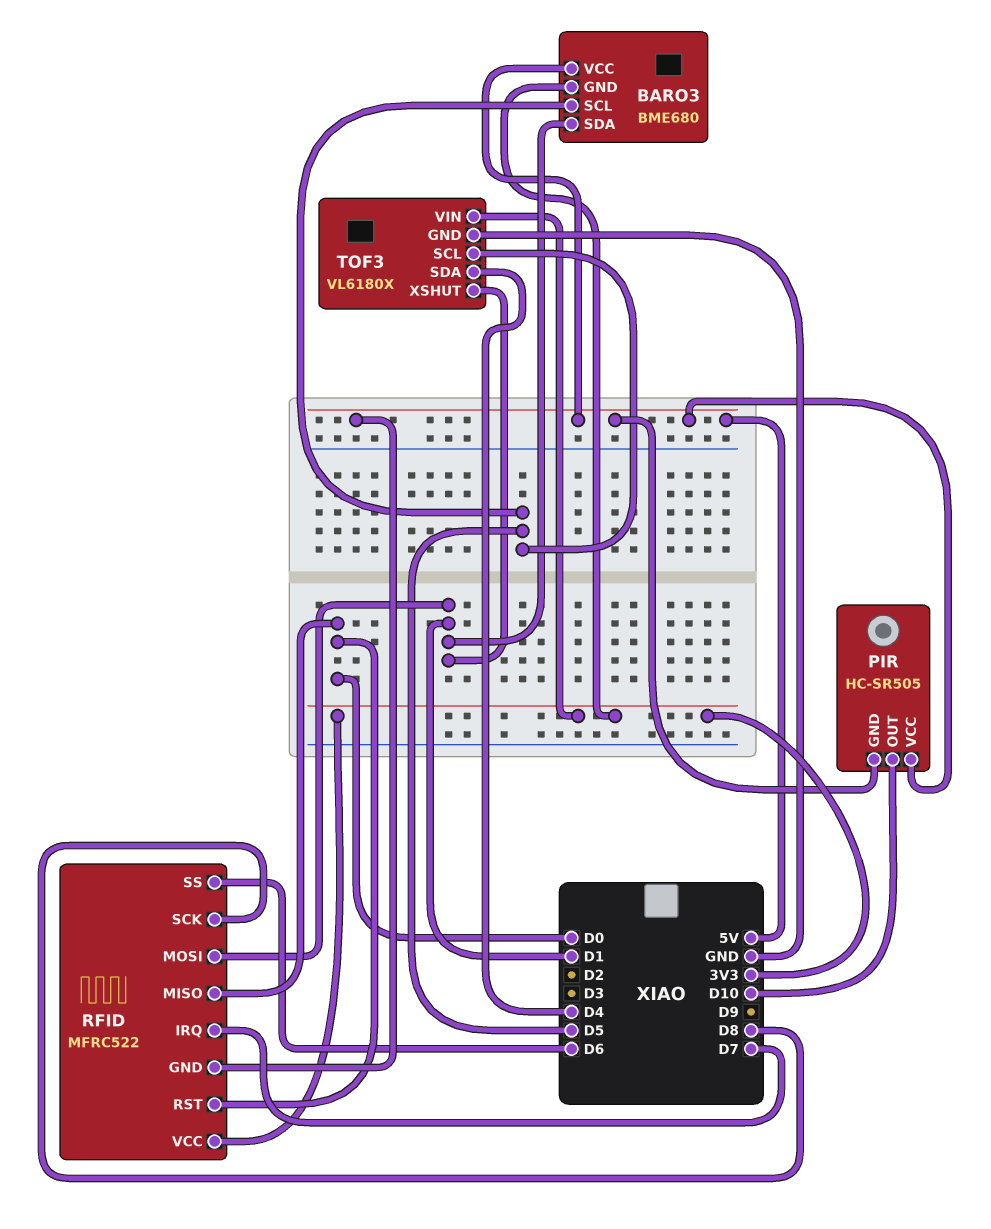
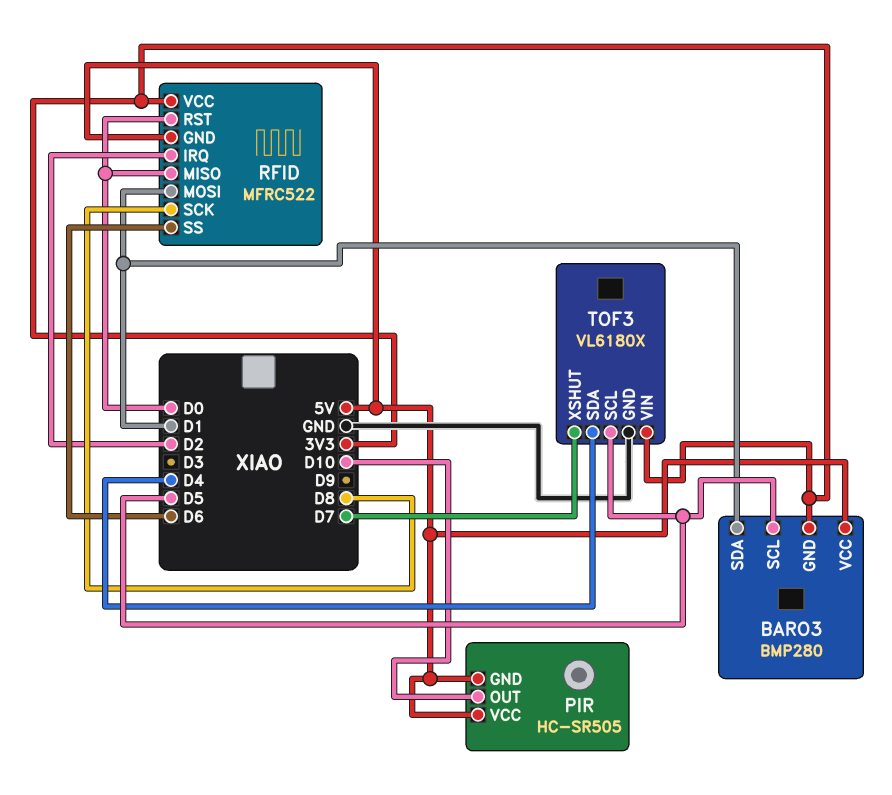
BARO3: BME680 -> BMP280
RFID pin IRQ: D7 -> D2
TOF3 pin XSHUT: D1 -> D7

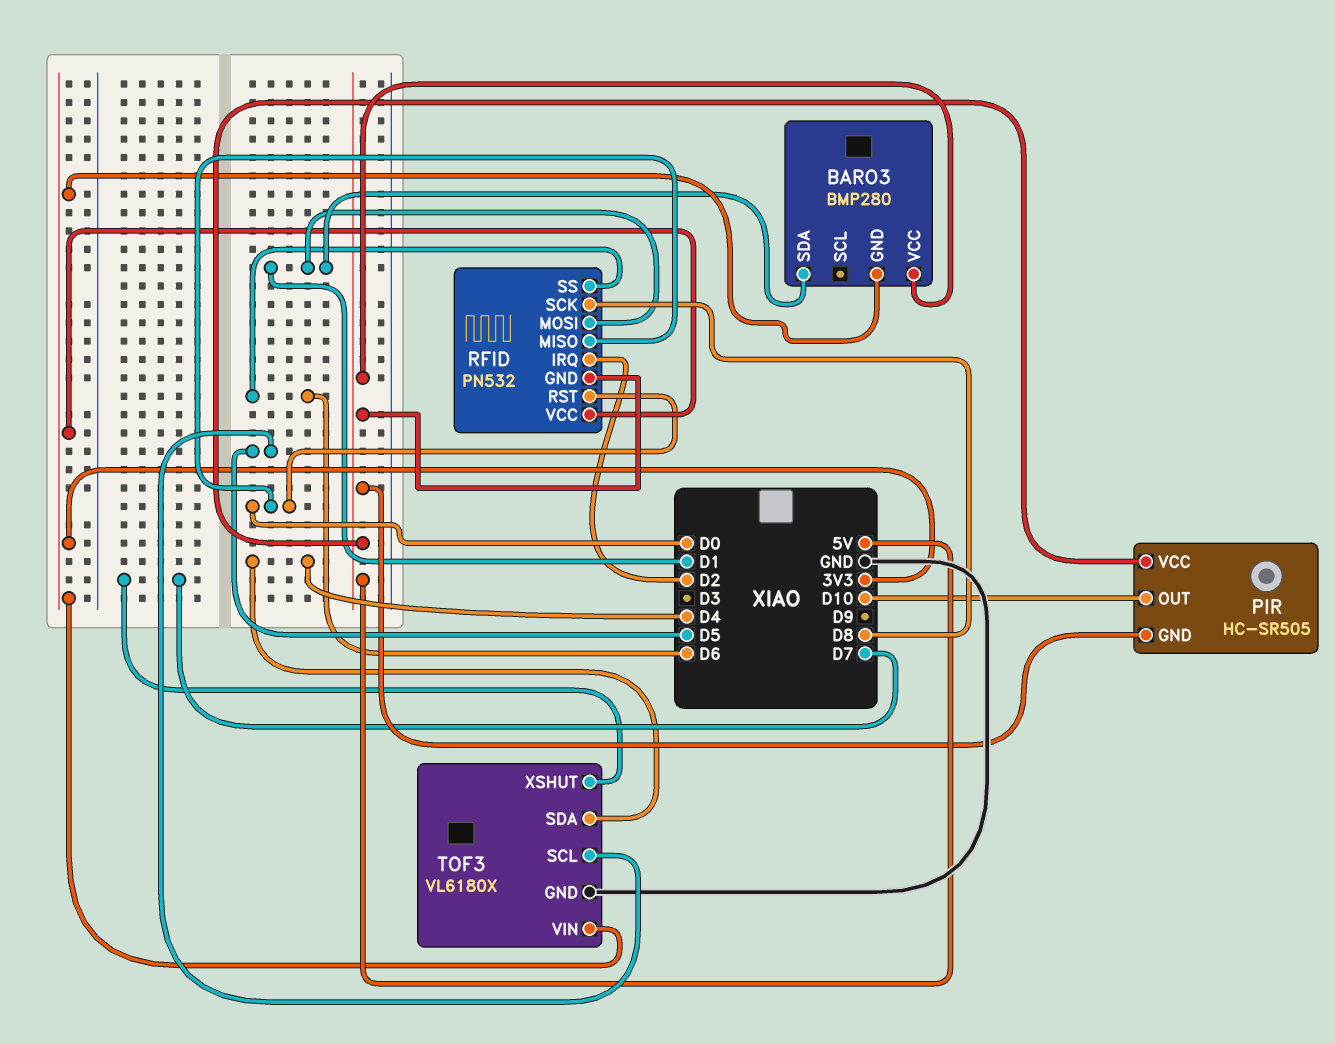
BARO3 pin SCL: D5 -> none
RFID: MFRC522 -> PN532

